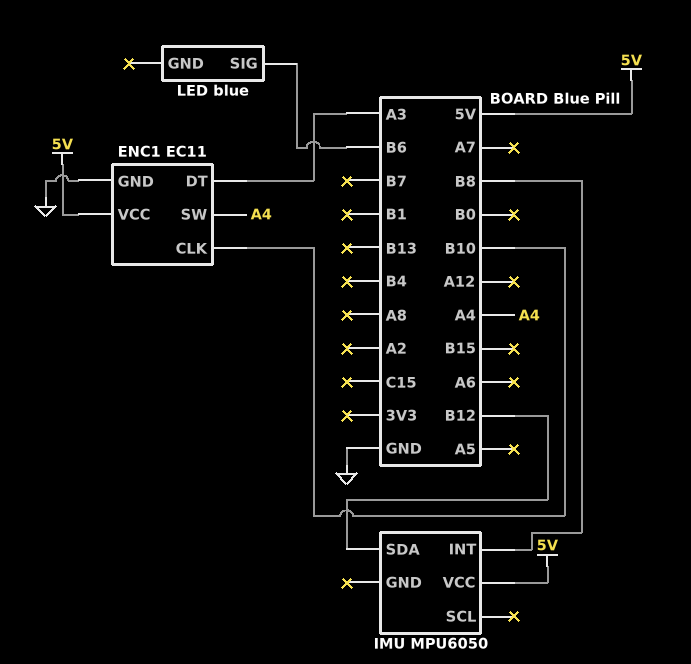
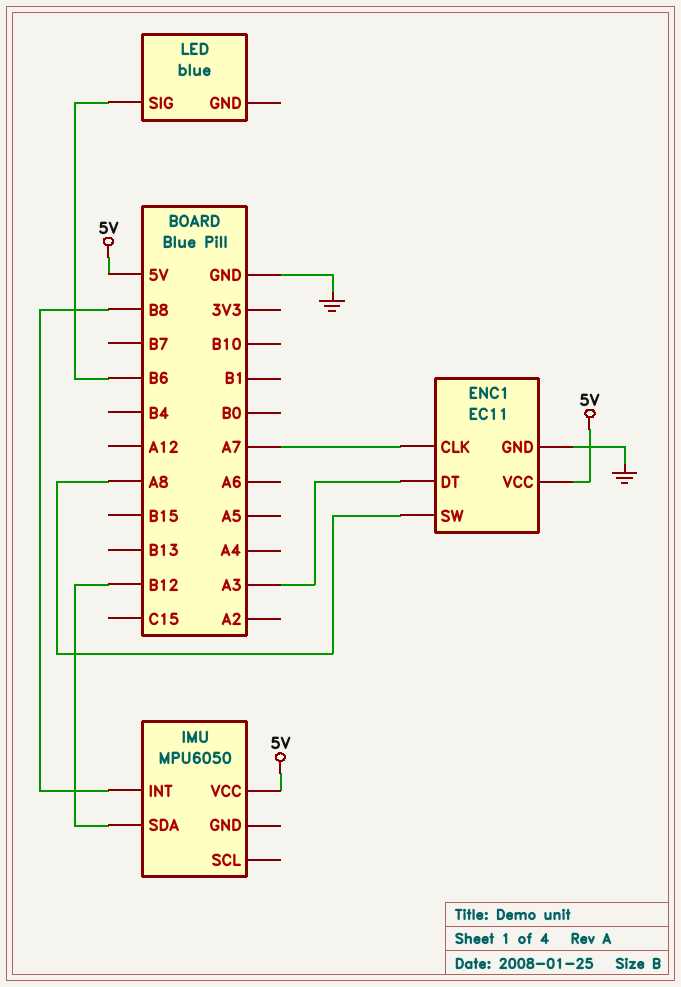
ENC1 pin CLK: B10 -> A7
ENC1 pin SW: A4 -> A8

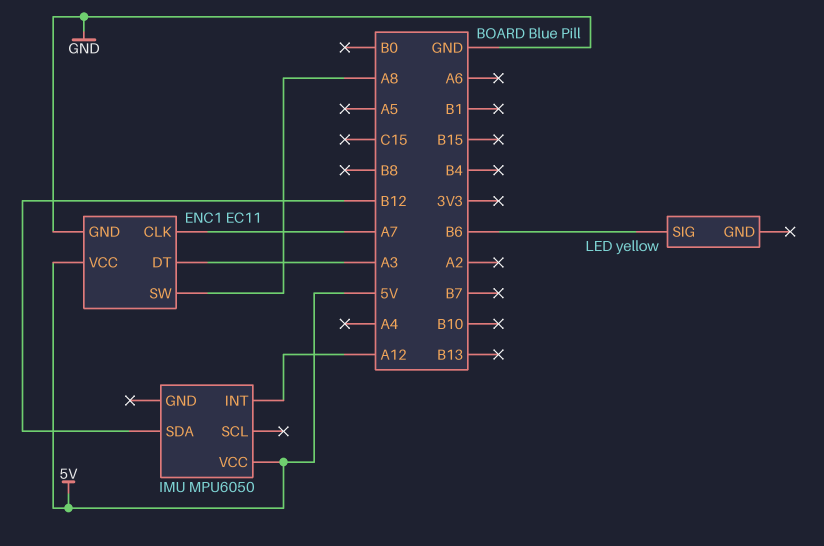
IMU pin INT: B8 -> A12
LED: blue -> yellow

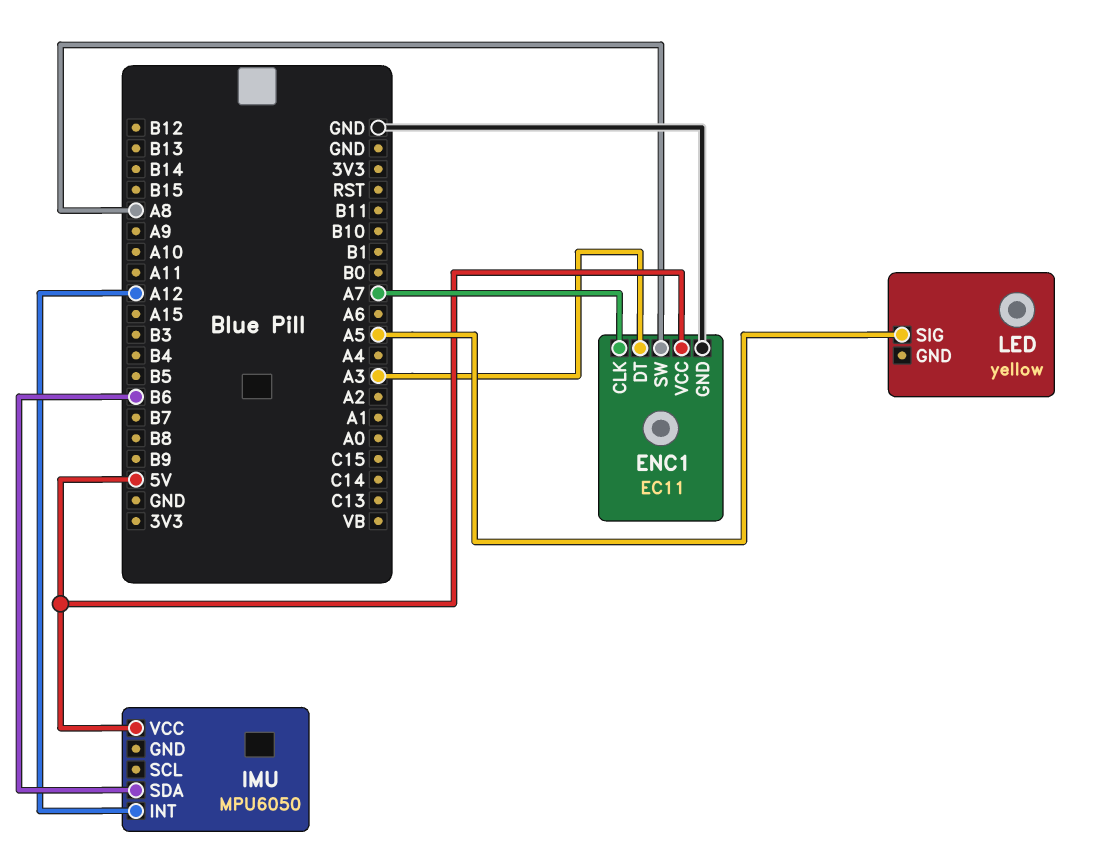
IMU pin SDA: B12 -> B6
LED pin SIG: B6 -> A5

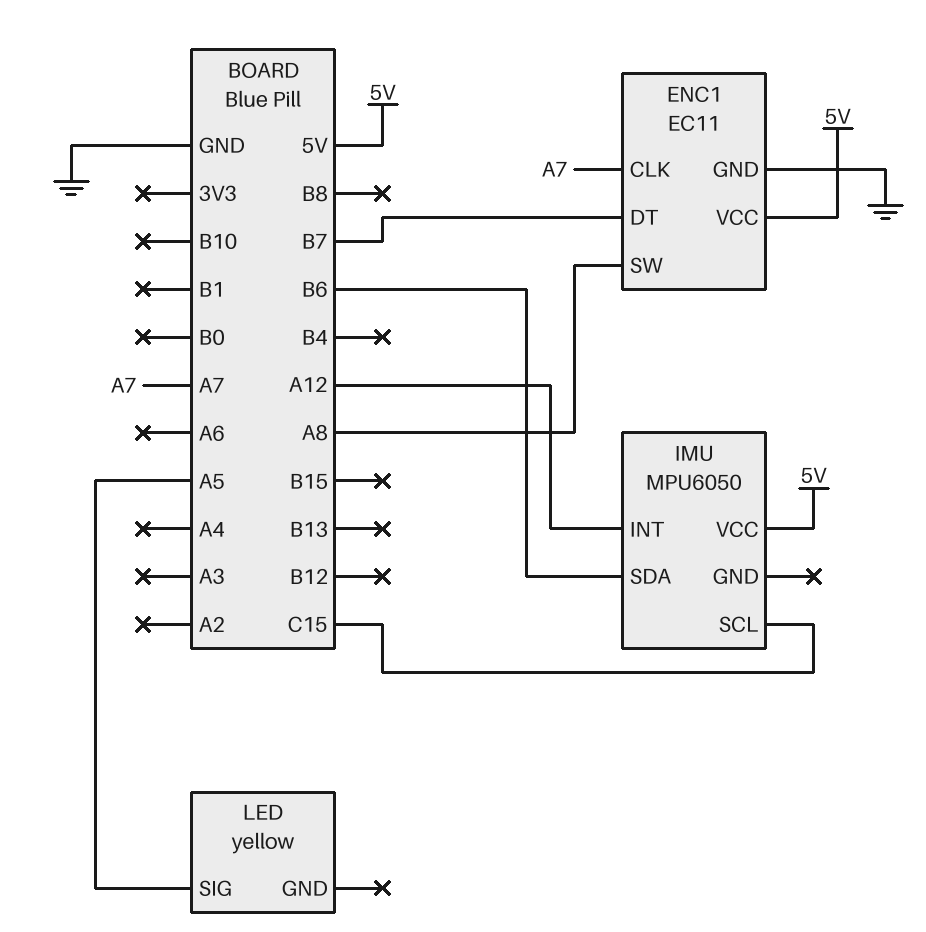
ENC1 pin DT: A3 -> B7
IMU pin SCL: none -> C15

